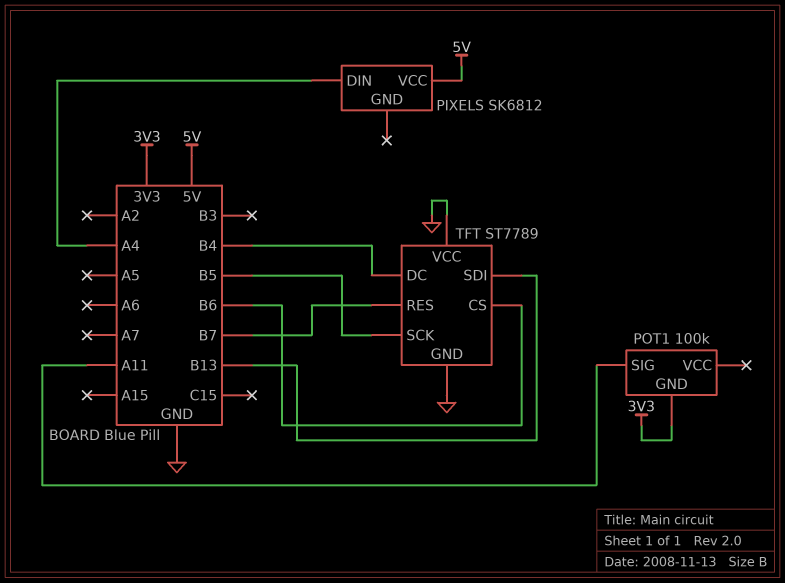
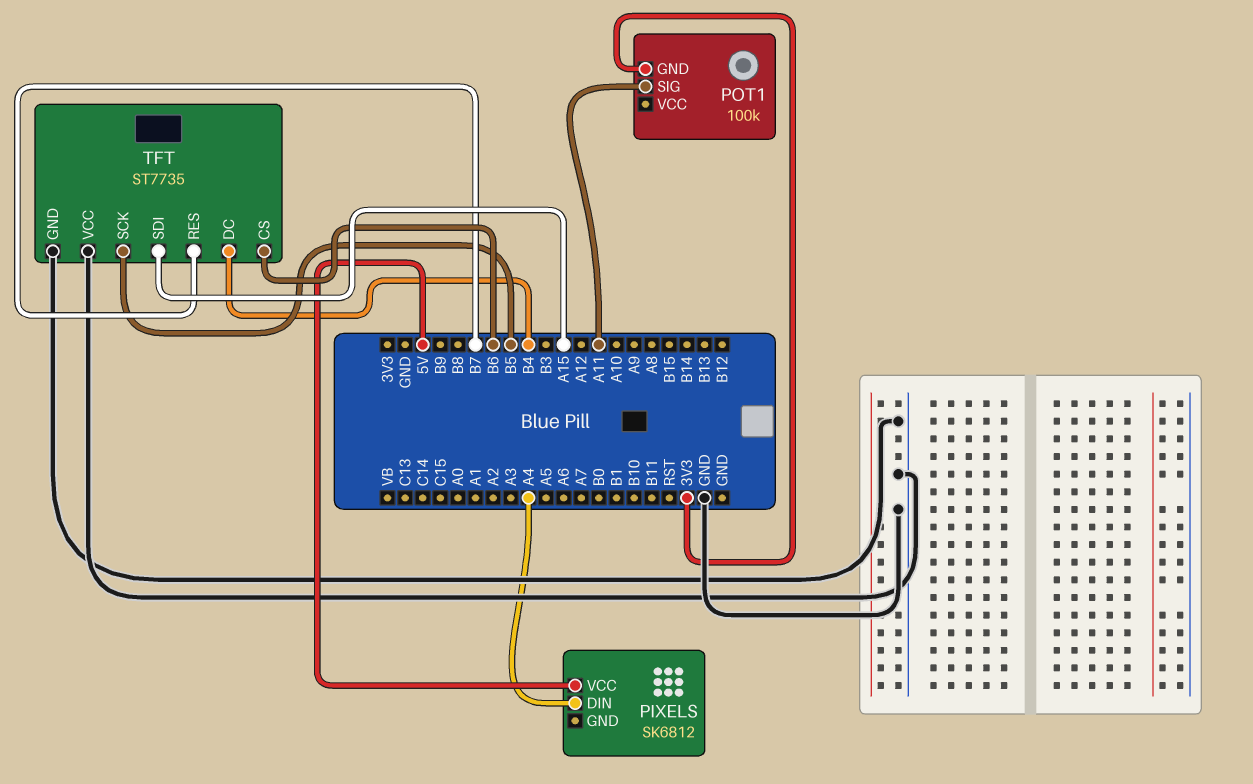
TFT: ST7789 -> ST7735
TFT pin SDI: B13 -> A15

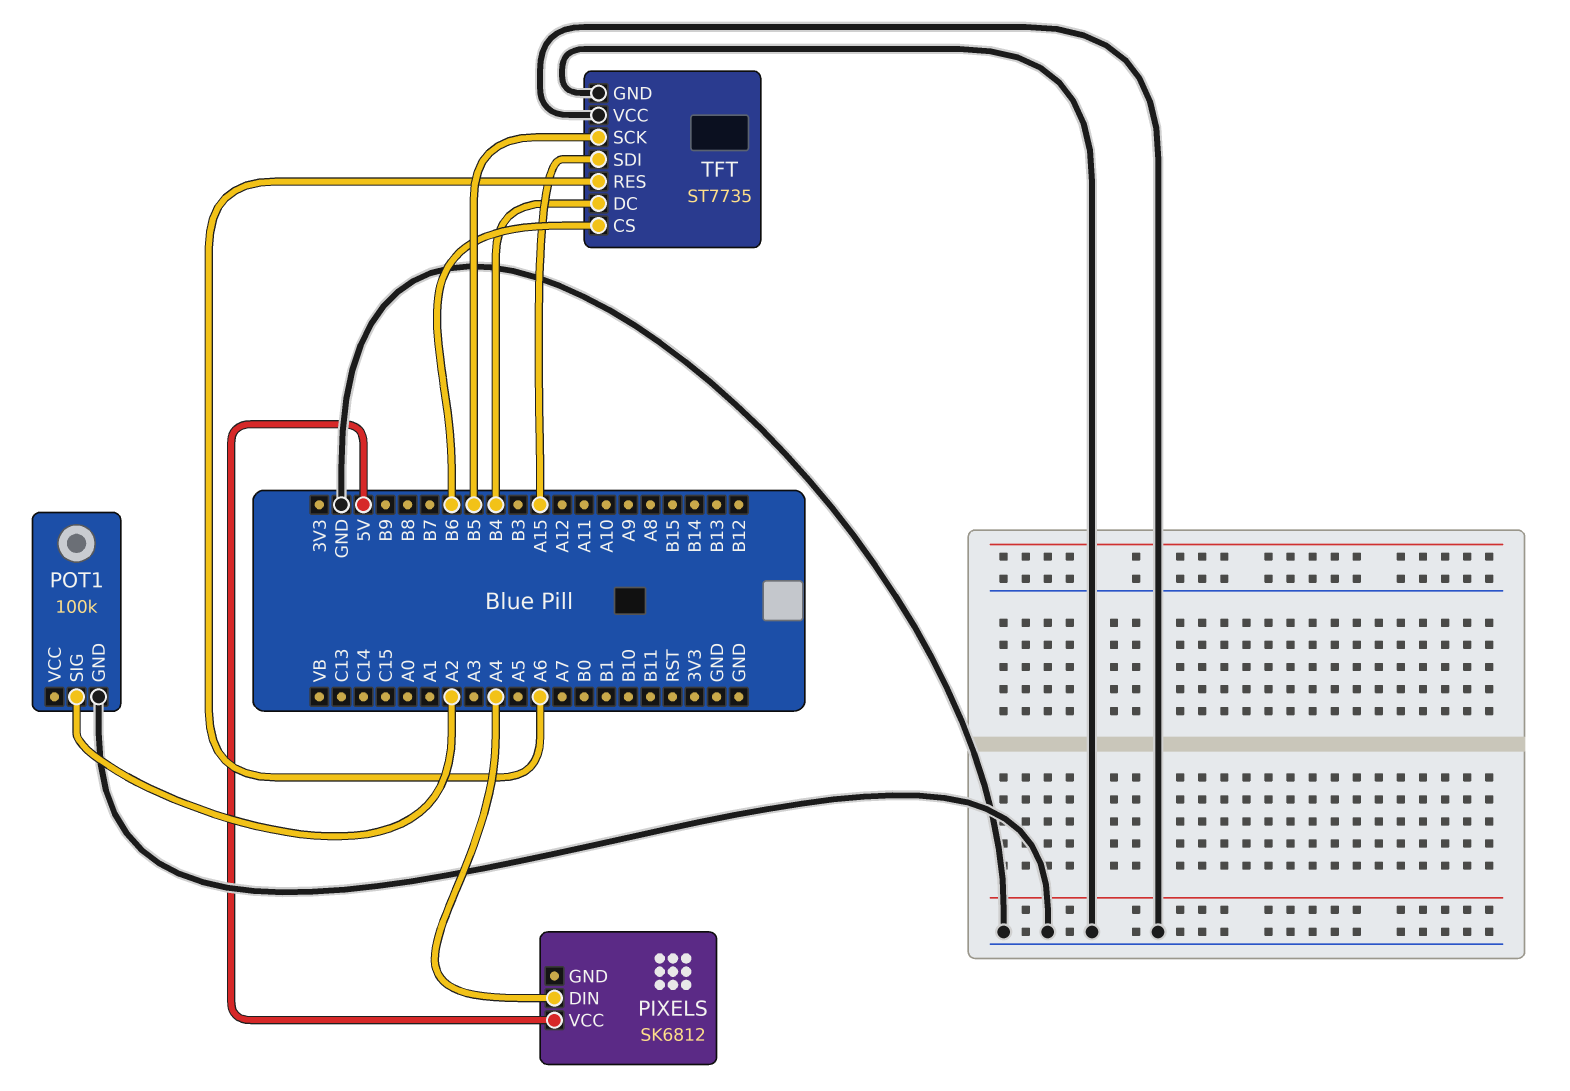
POT1 pin GND: 3V3 -> GND
POT1 pin SIG: A11 -> A2
TFT pin RES: B7 -> A6

